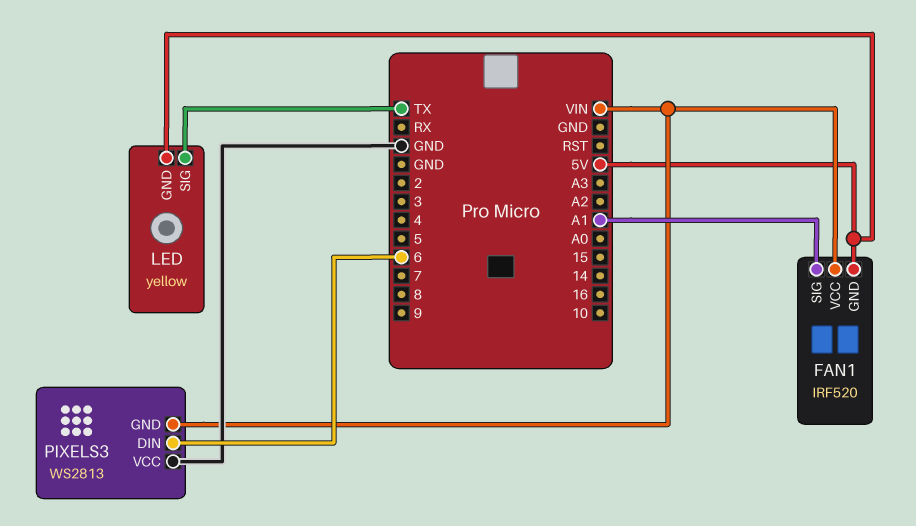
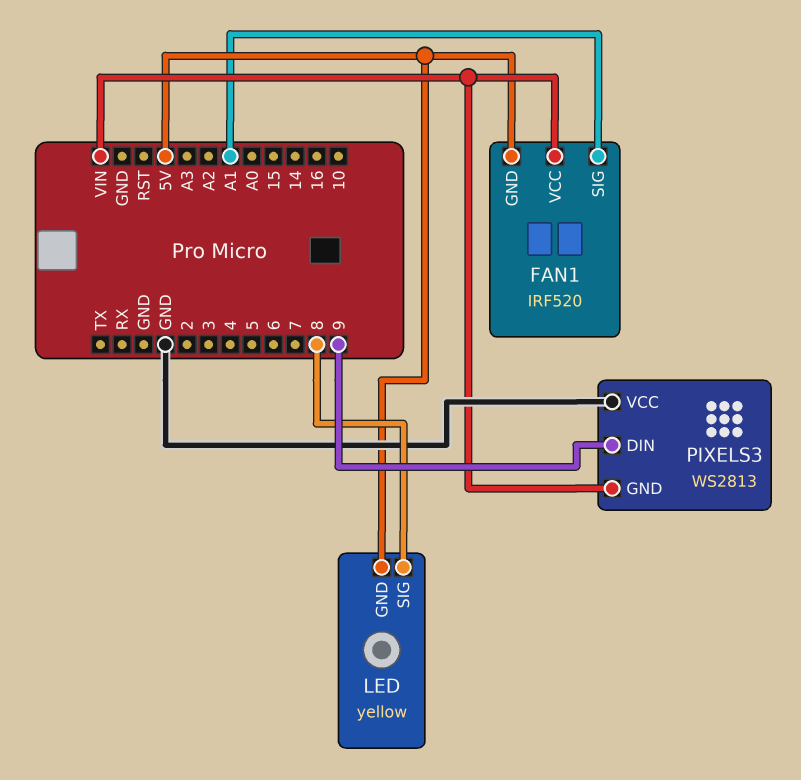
LED pin SIG: TX -> 8
PIXELS3 pin DIN: 6 -> 9

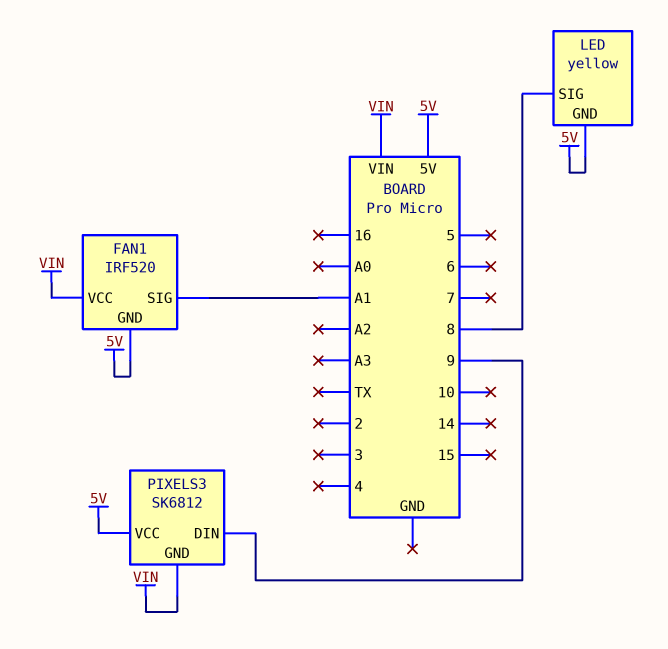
PIXELS3: WS2813 -> SK6812
PIXELS3 pin VCC: GND -> 5V

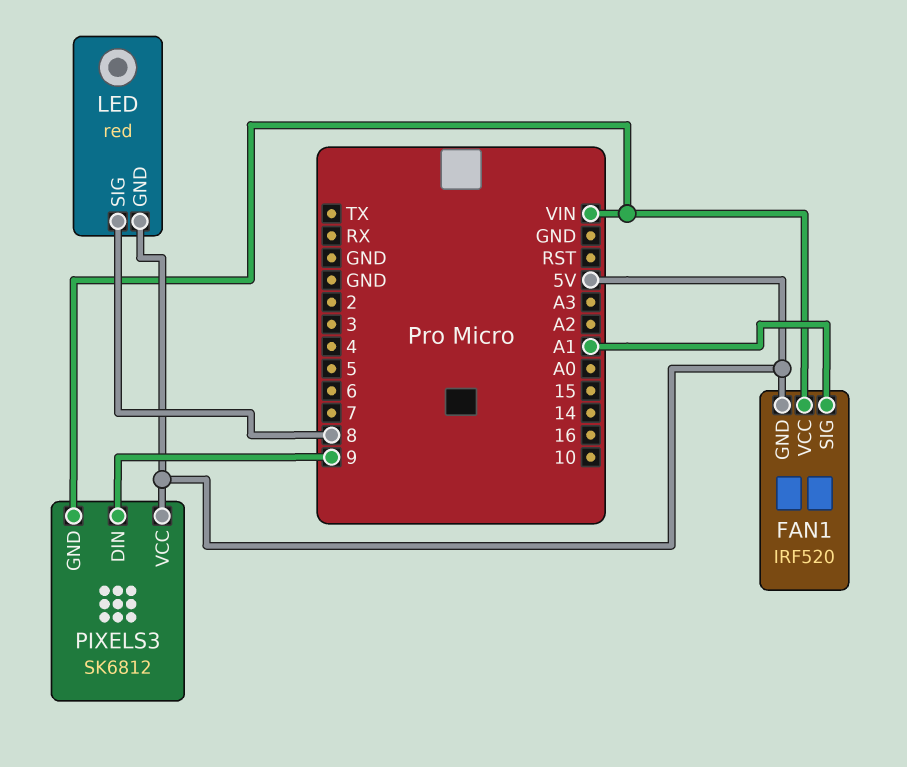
LED: yellow -> red

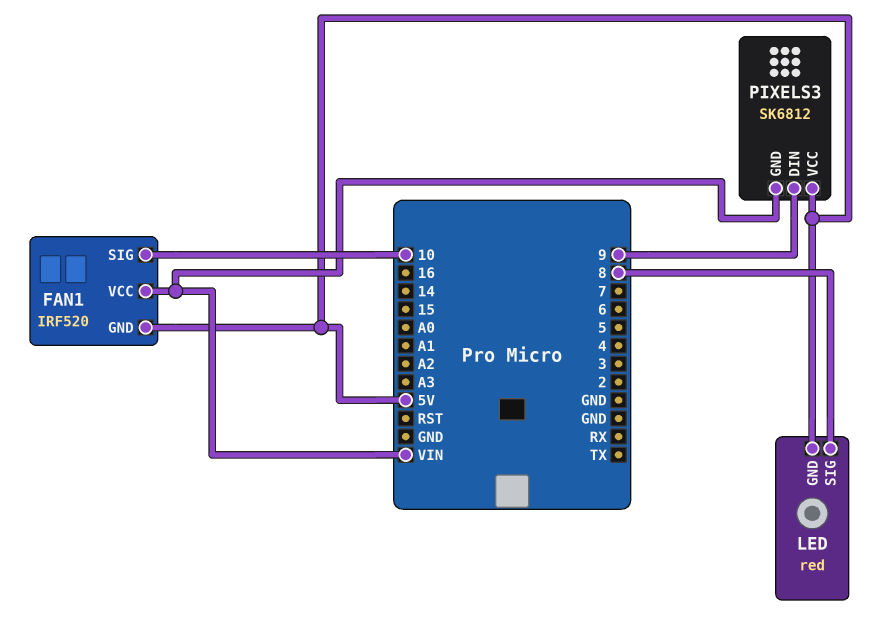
FAN1 pin SIG: A1 -> 10

